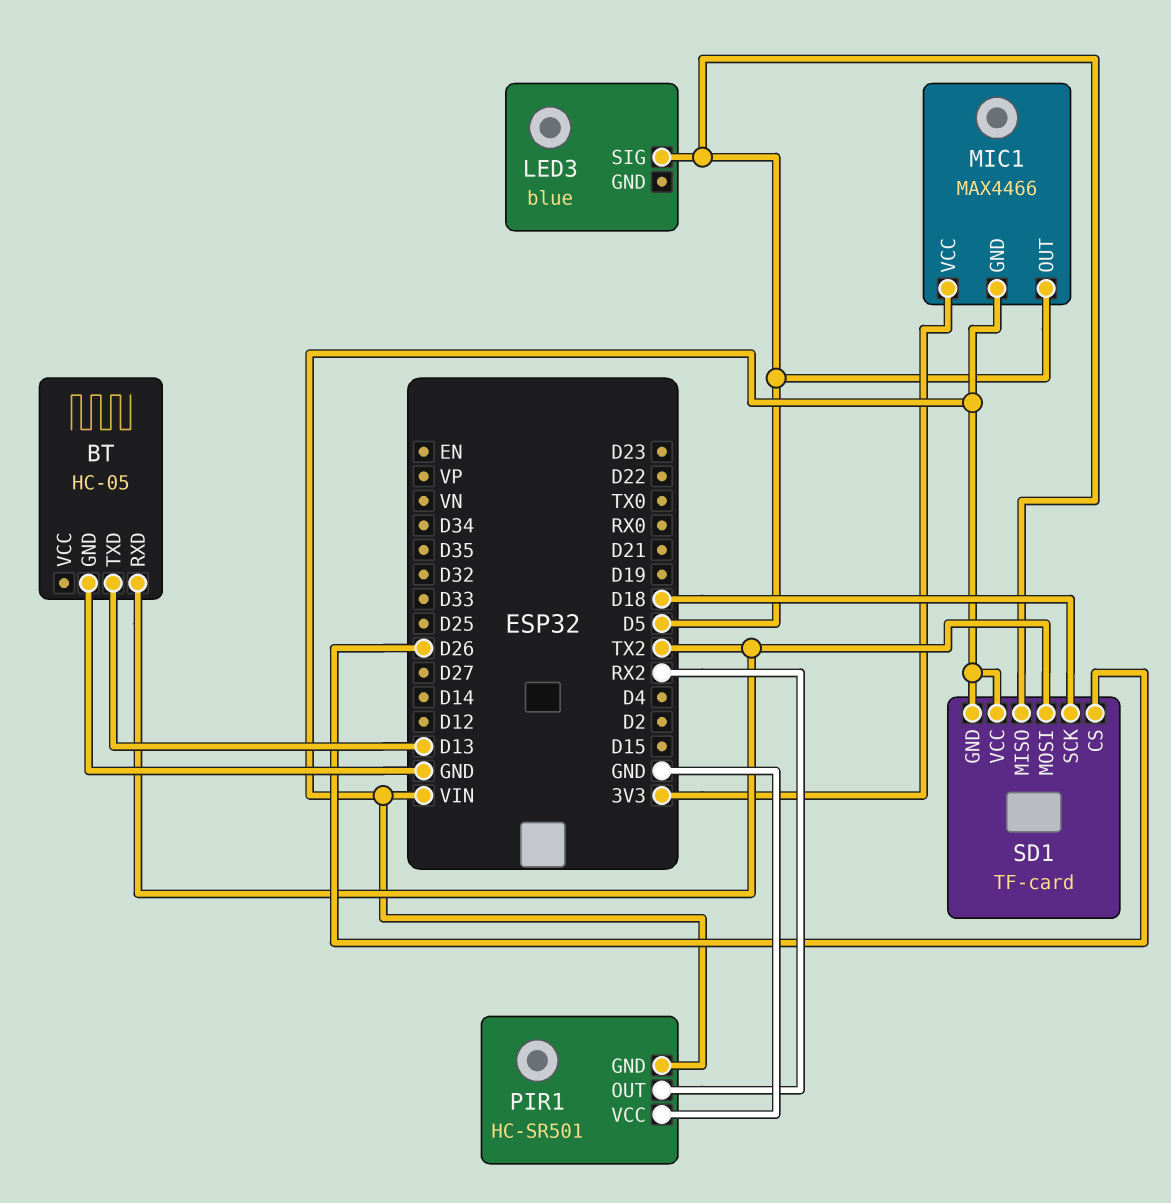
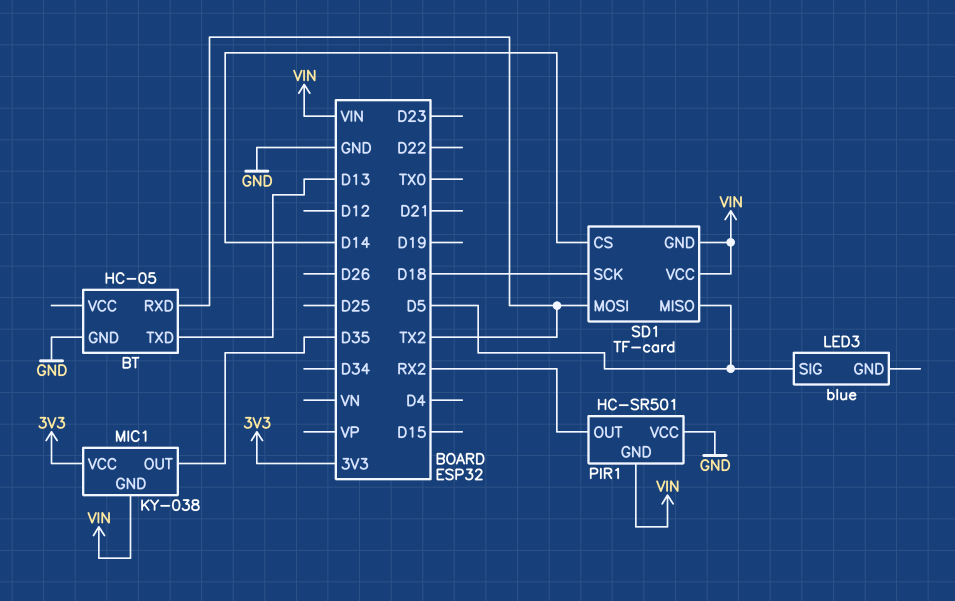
MIC1: MAX4466 -> KY-038
MIC1 pin OUT: D5 -> D35
SD1 pin CS: D26 -> D14

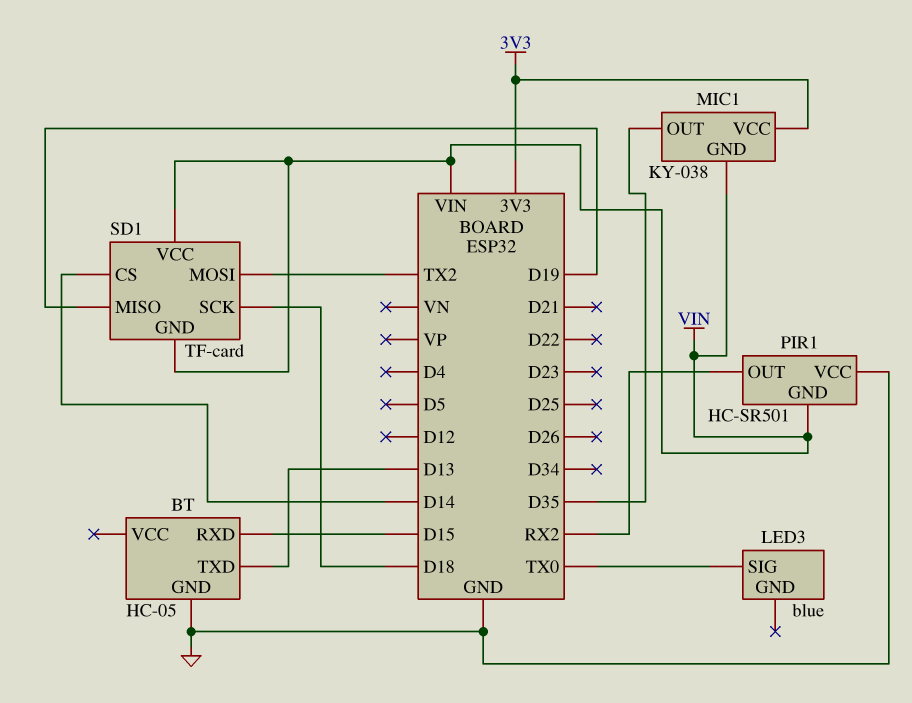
BT pin RXD: TX2 -> D15
LED3 pin SIG: D5 -> TX0
SD1 pin MISO: D5 -> D19

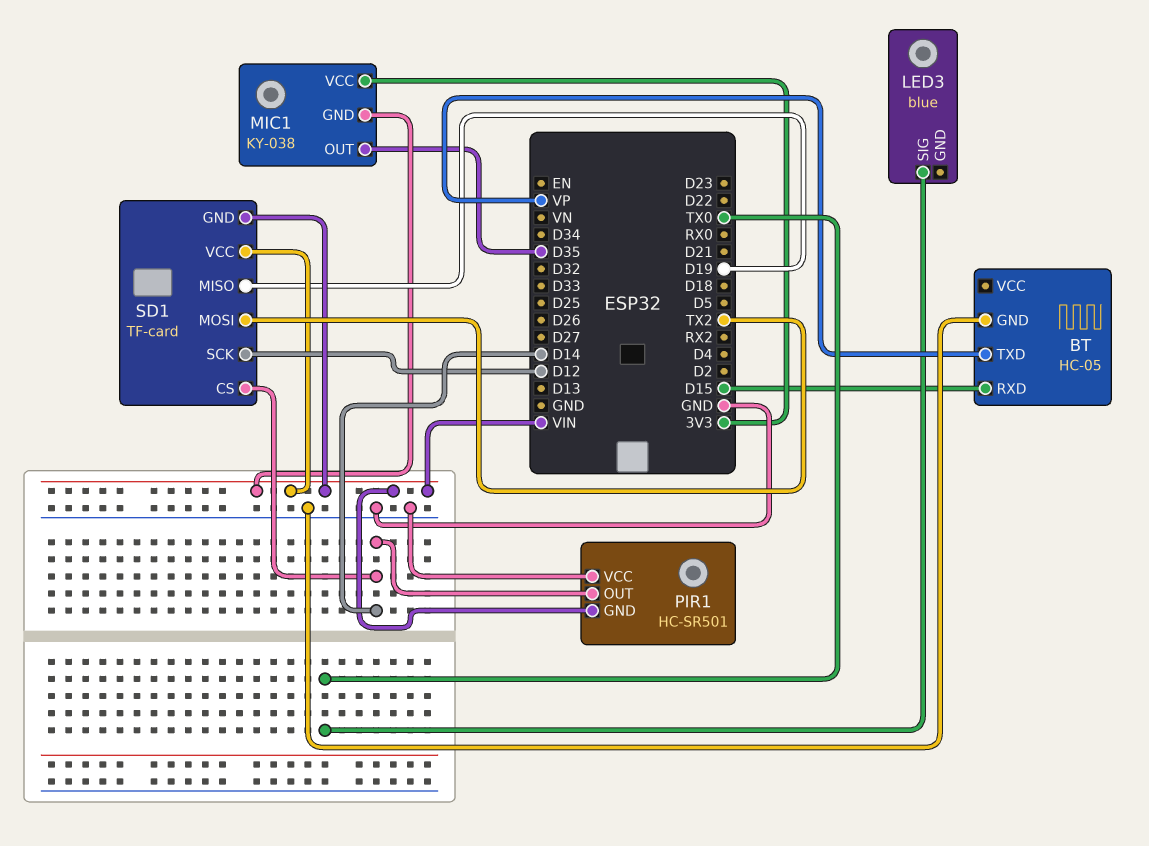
BT pin TXD: D13 -> VP
PIR1 pin OUT: RX2 -> D14
SD1 pin SCK: D18 -> D12

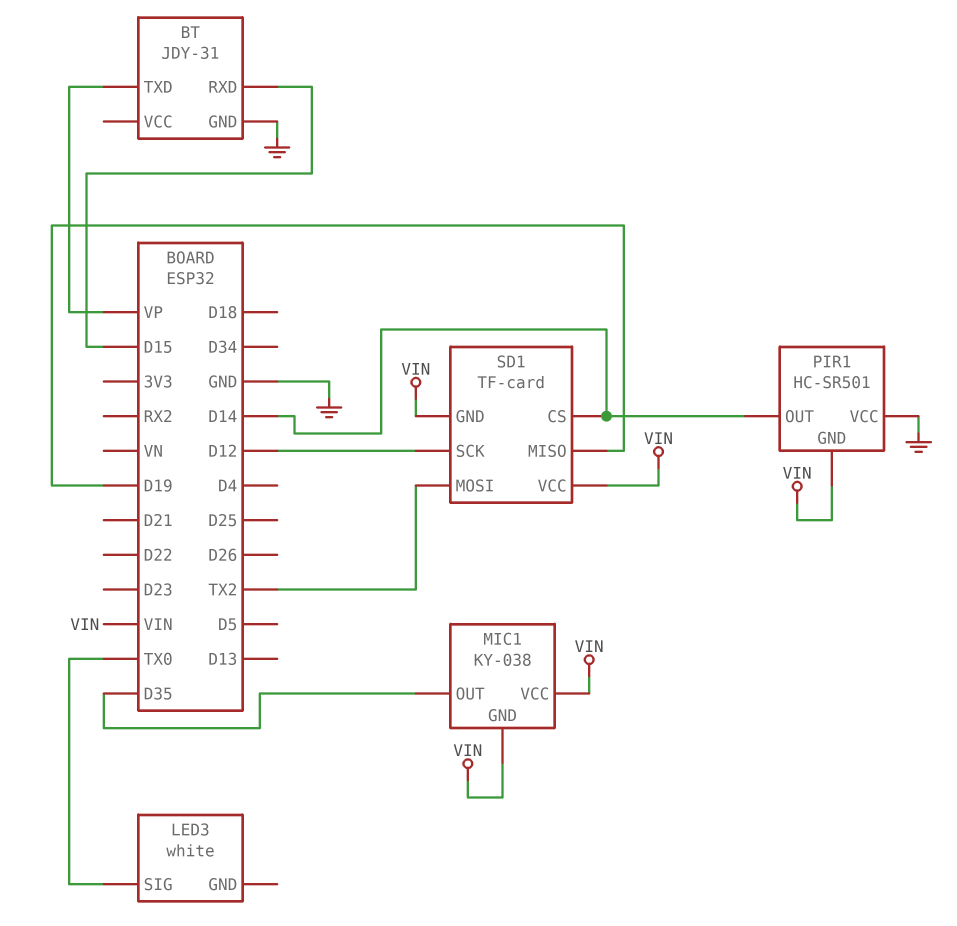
BT: HC-05 -> JDY-31
LED3: blue -> white
MIC1 pin VCC: 3V3 -> VIN

